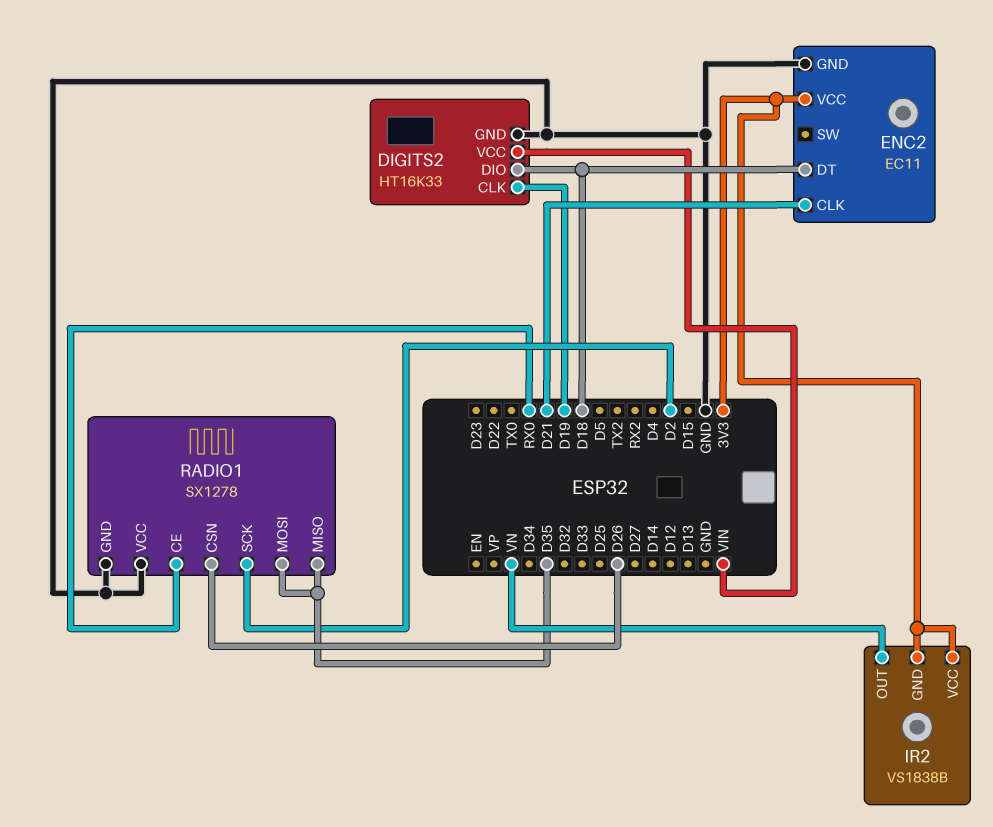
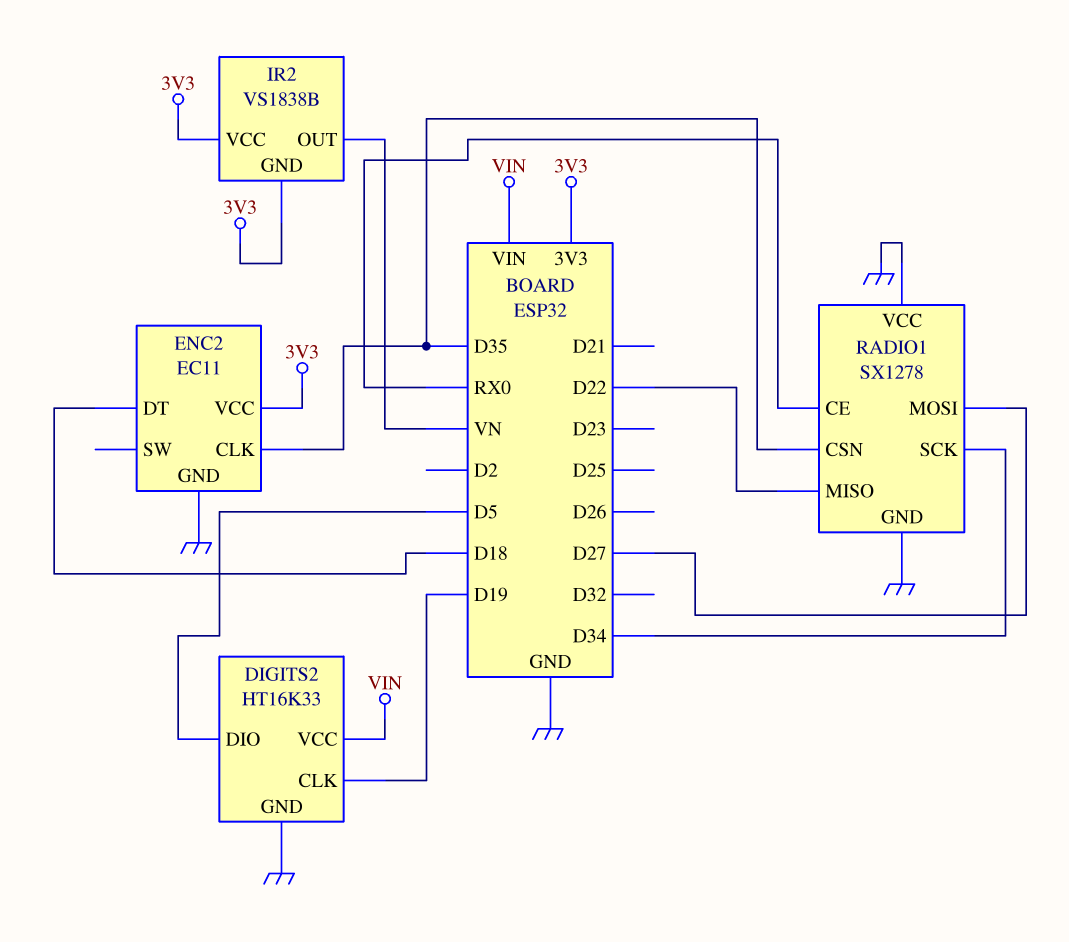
DIGITS2 pin DIO: D18 -> D5
ENC2 pin CLK: D21 -> D35
RADIO1 pin CSN: D26 -> D35
RADIO1 pin MISO: D35 -> D22
RADIO1 pin MOSI: D35 -> D27
RADIO1 pin SCK: D2 -> D34

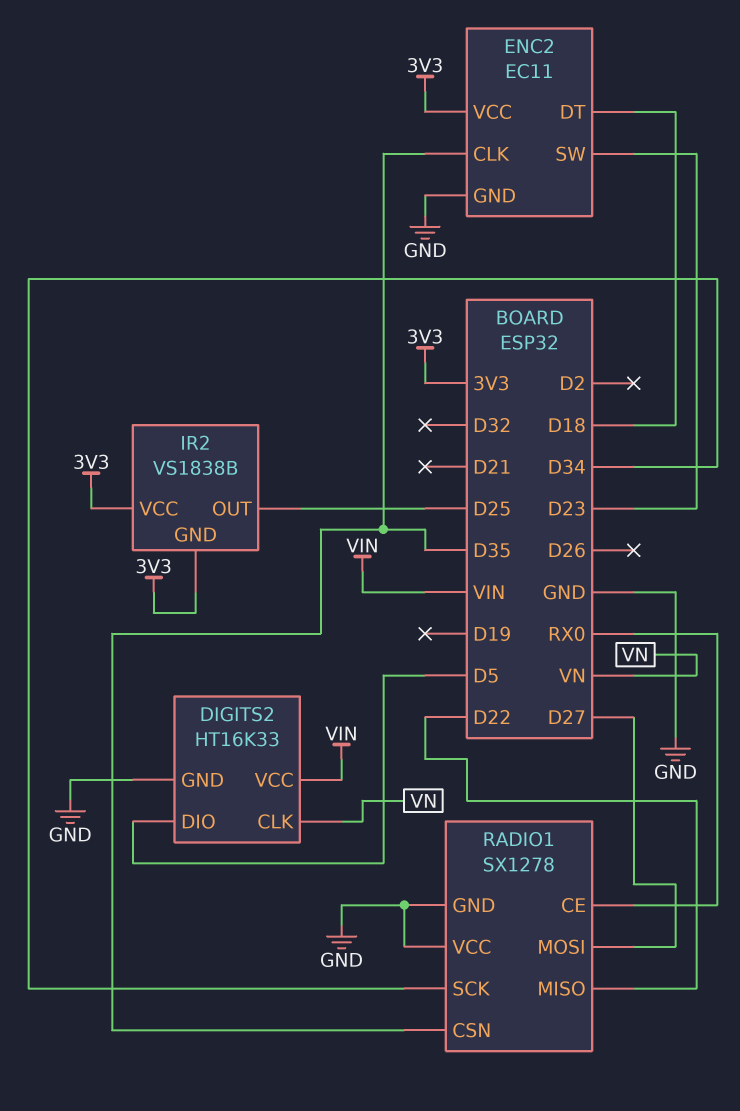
DIGITS2 pin CLK: D19 -> VN
ENC2 pin SW: none -> D23
IR2 pin OUT: VN -> D25

